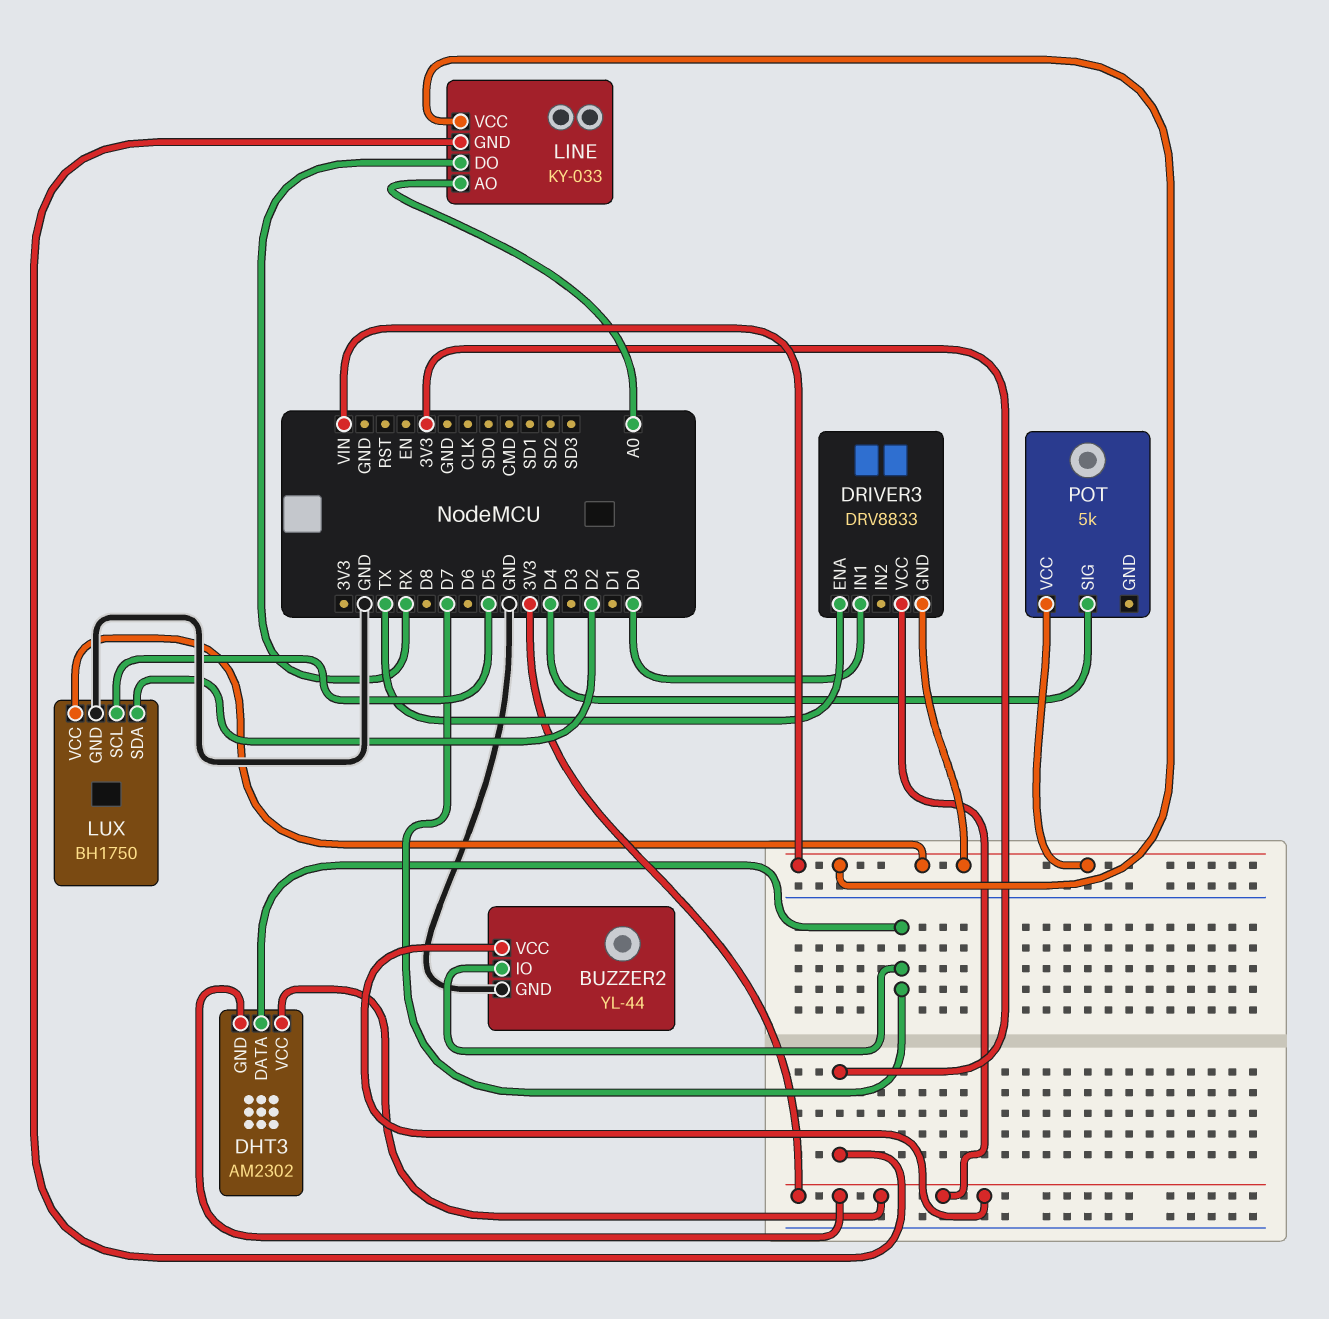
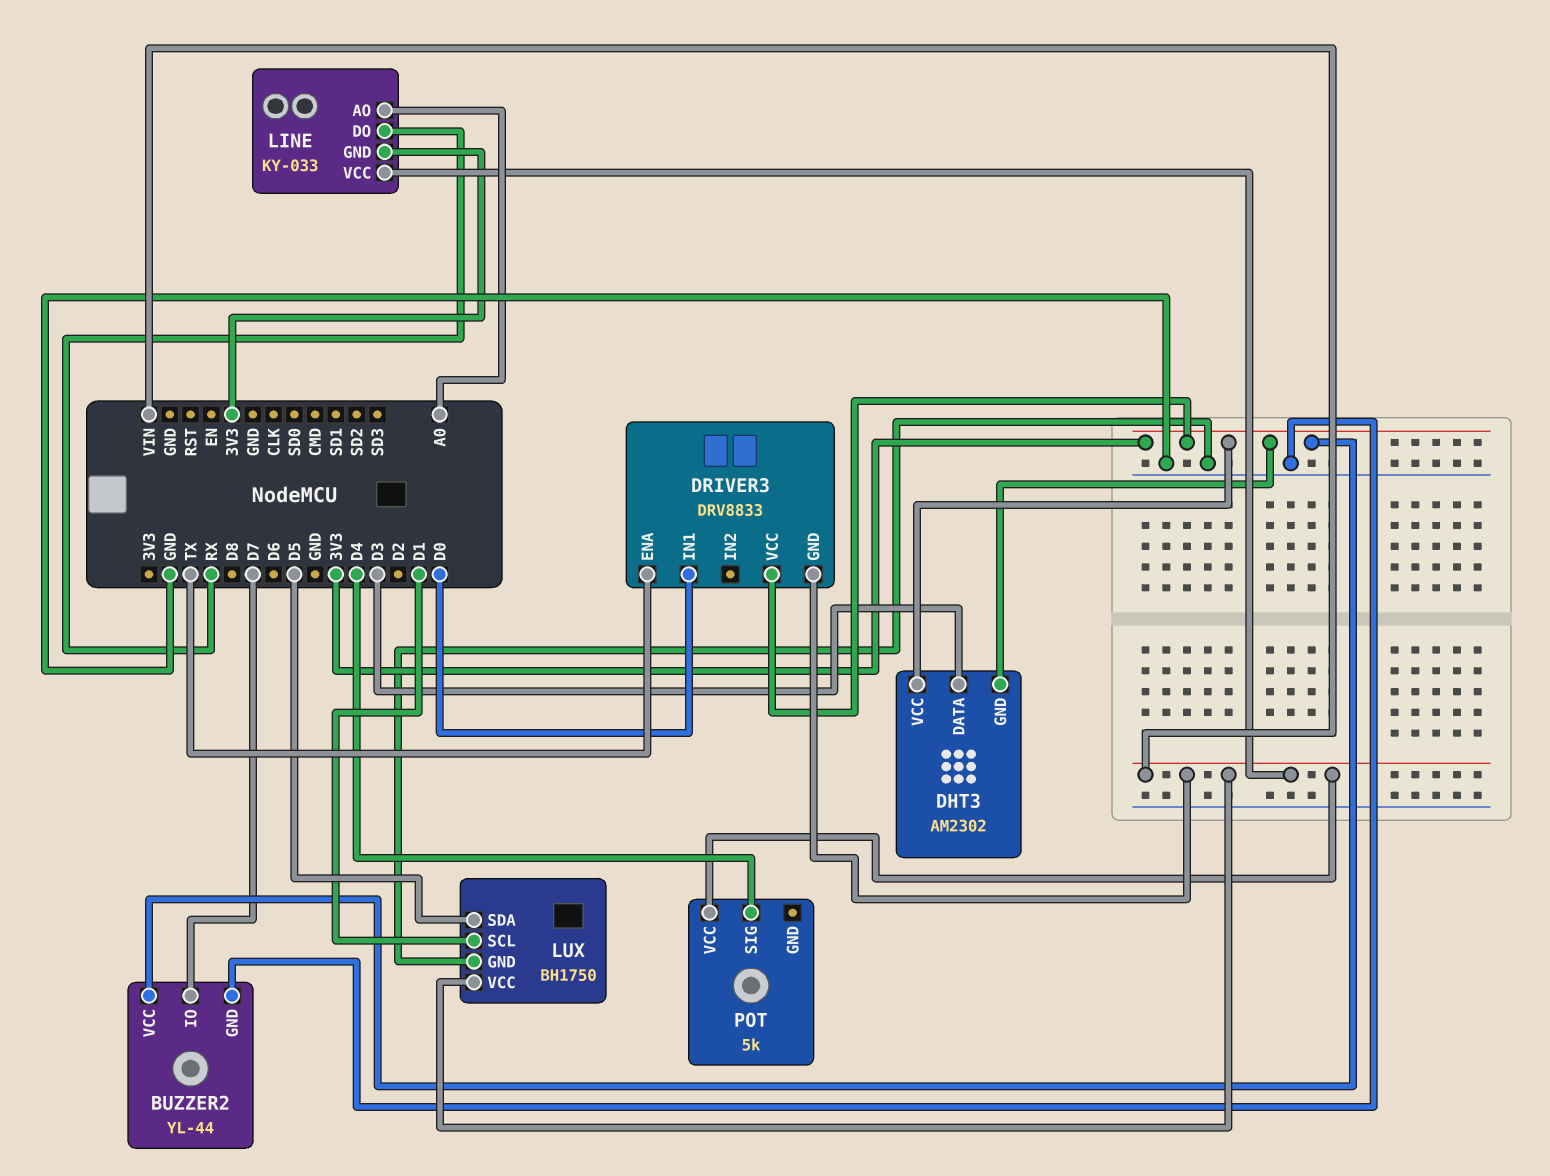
DHT3 pin DATA: D7 -> D3
LUX pin SCL: D5 -> D1
LUX pin SDA: D2 -> D5

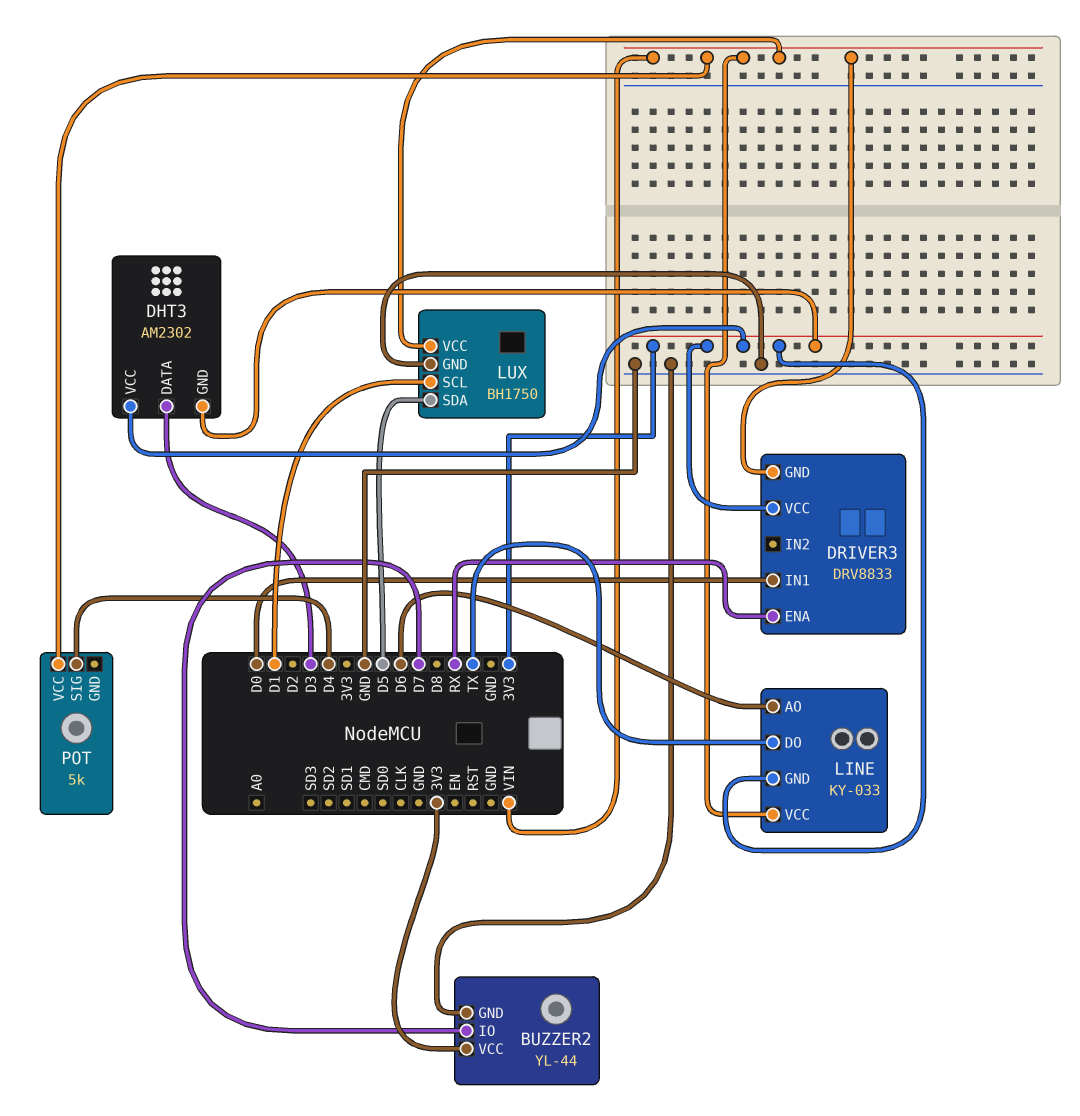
DRIVER3 pin ENA: TX -> RX
LINE pin AO: A0 -> D6
LINE pin DO: RX -> TX

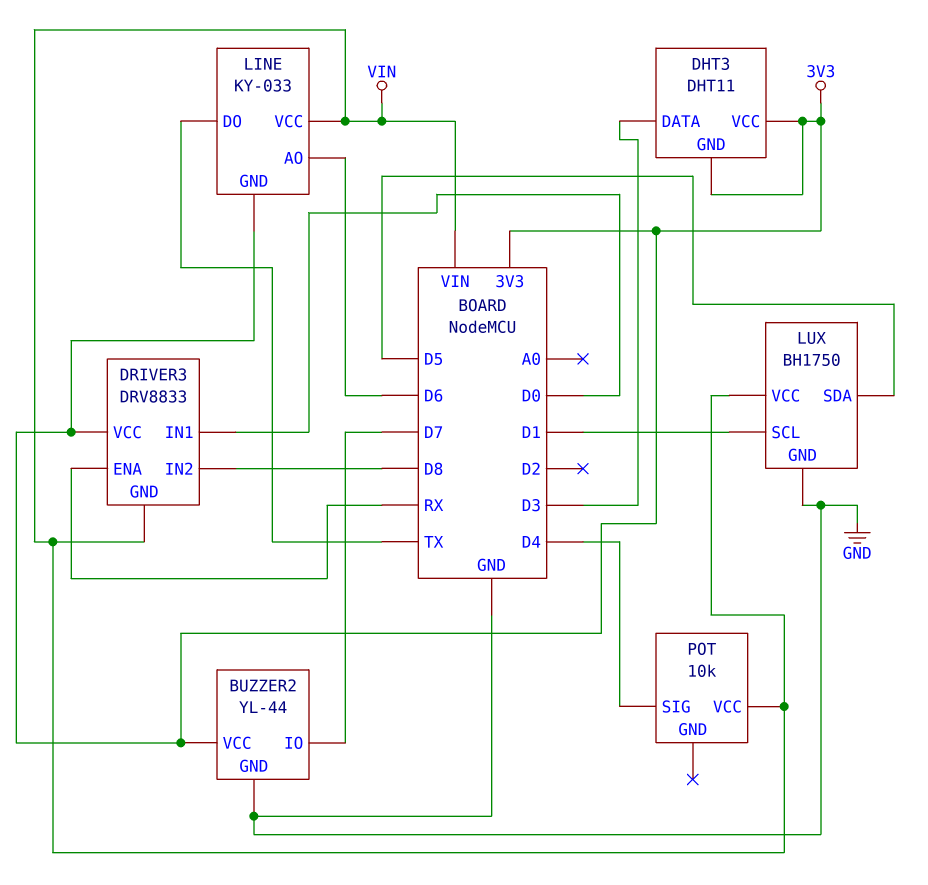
DHT3: AM2302 -> DHT11
DRIVER3 pin IN2: none -> D8
POT: 5k -> 10k

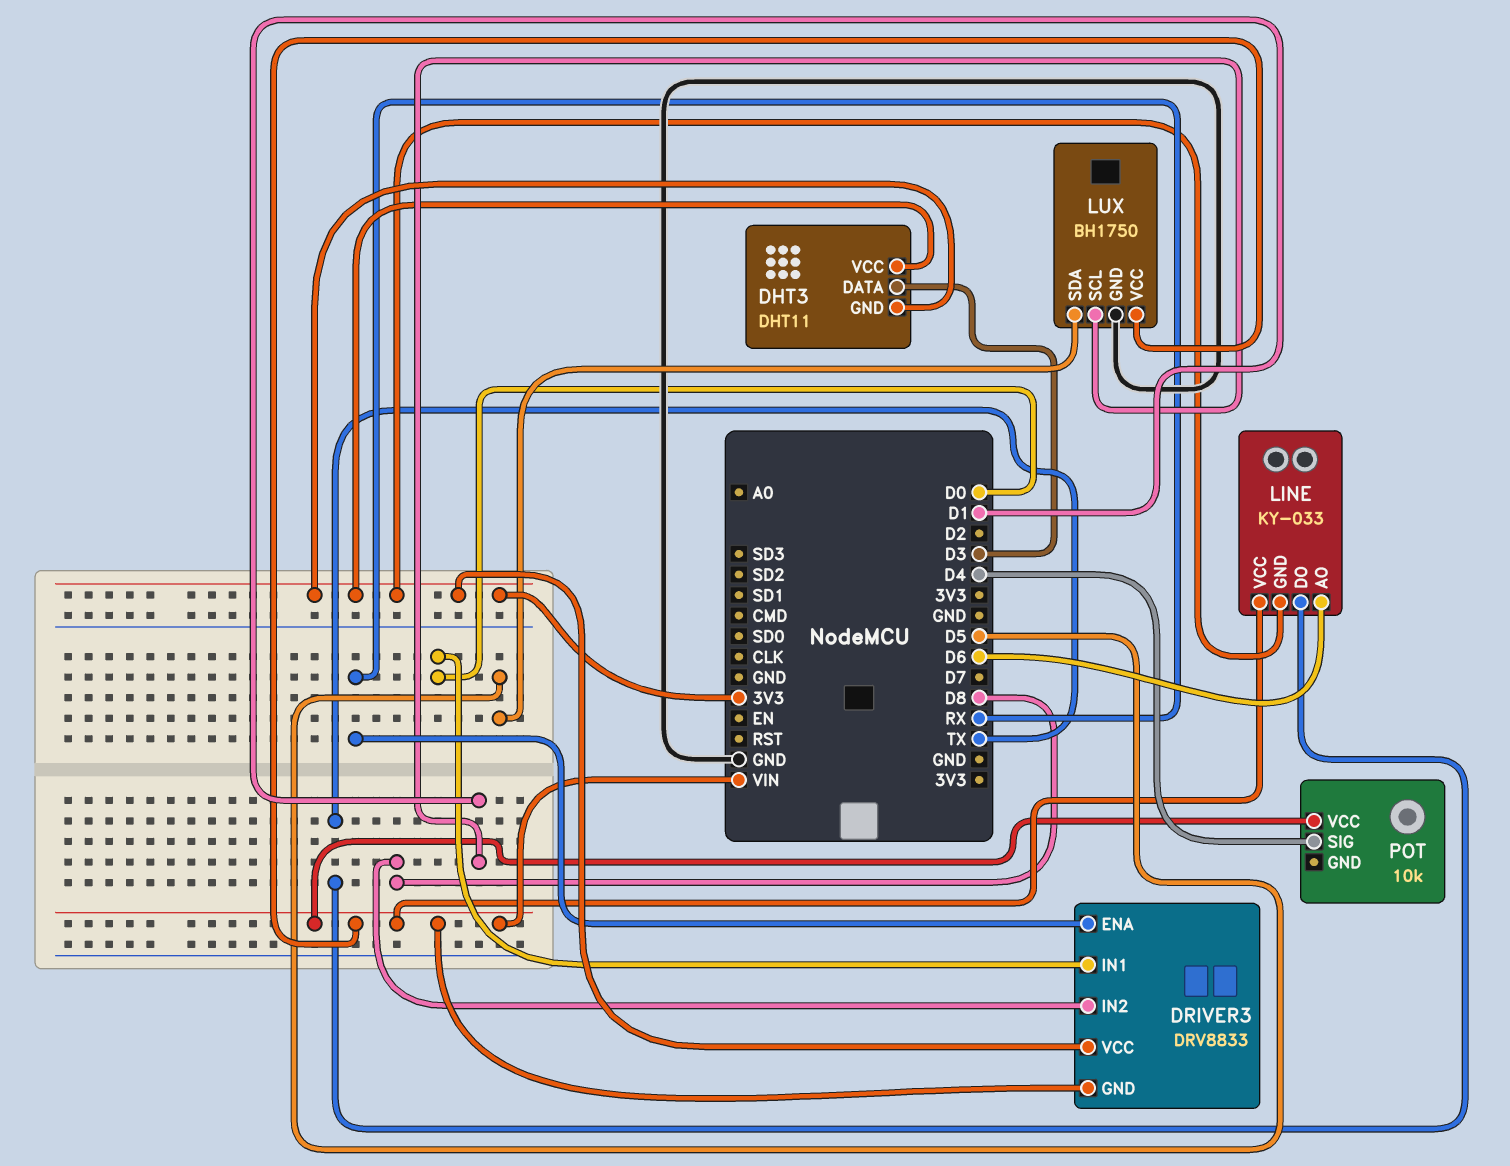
BUZZER2: YL-44 -> none
BUZZER2 pin GND: GND -> none
BUZZER2 pin IO: D7 -> none
BUZZER2 pin VCC: 3V3 -> none

